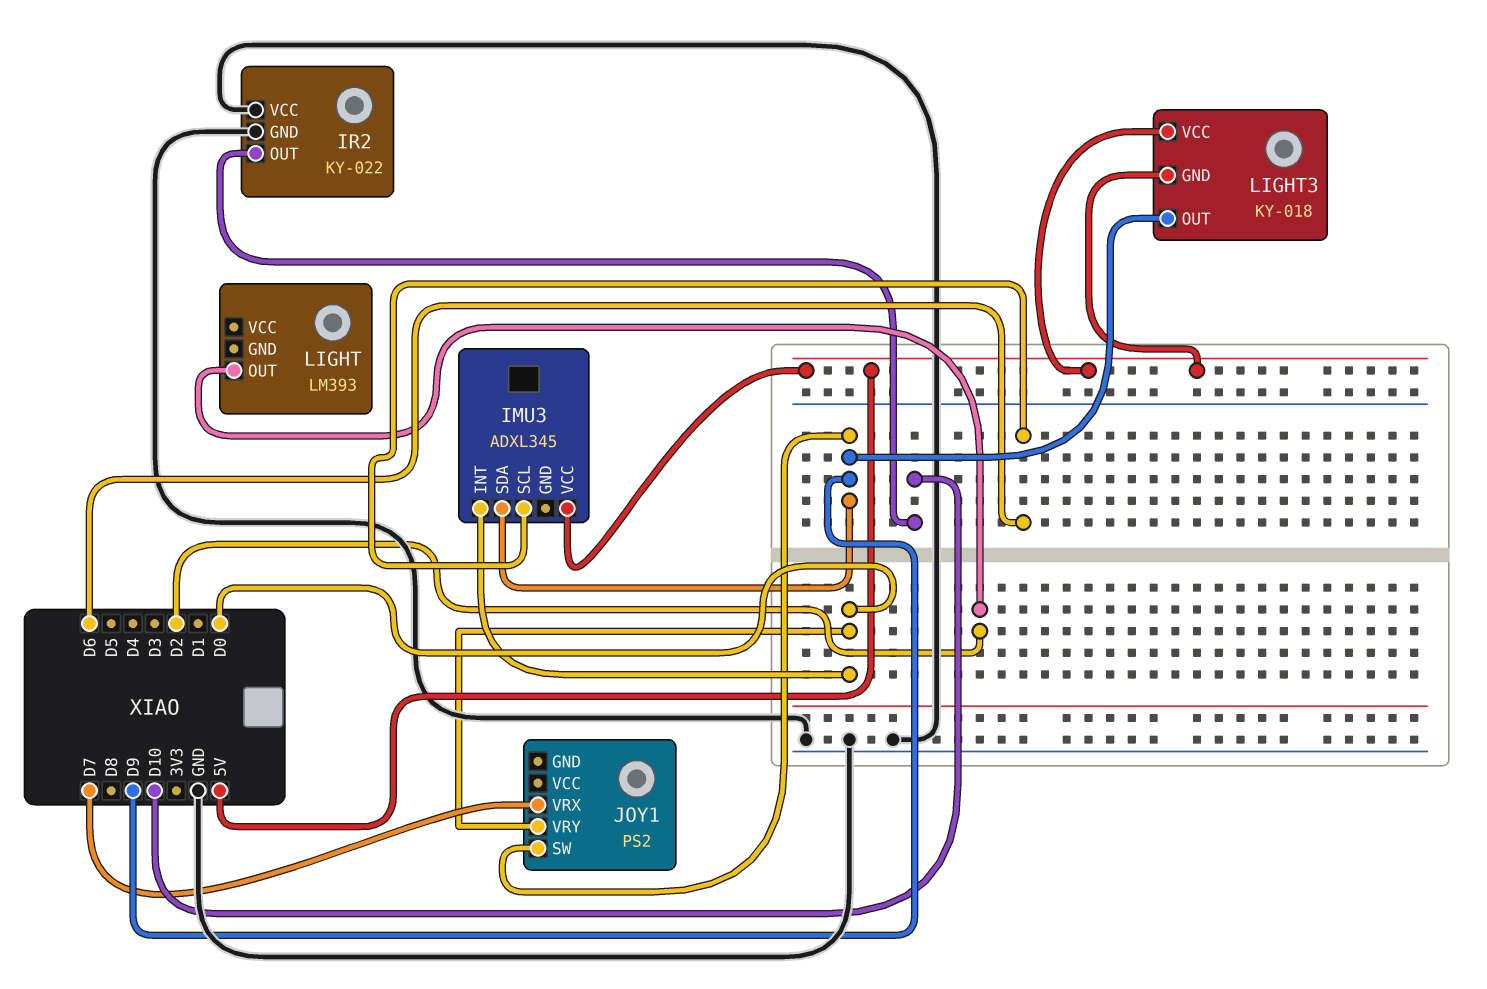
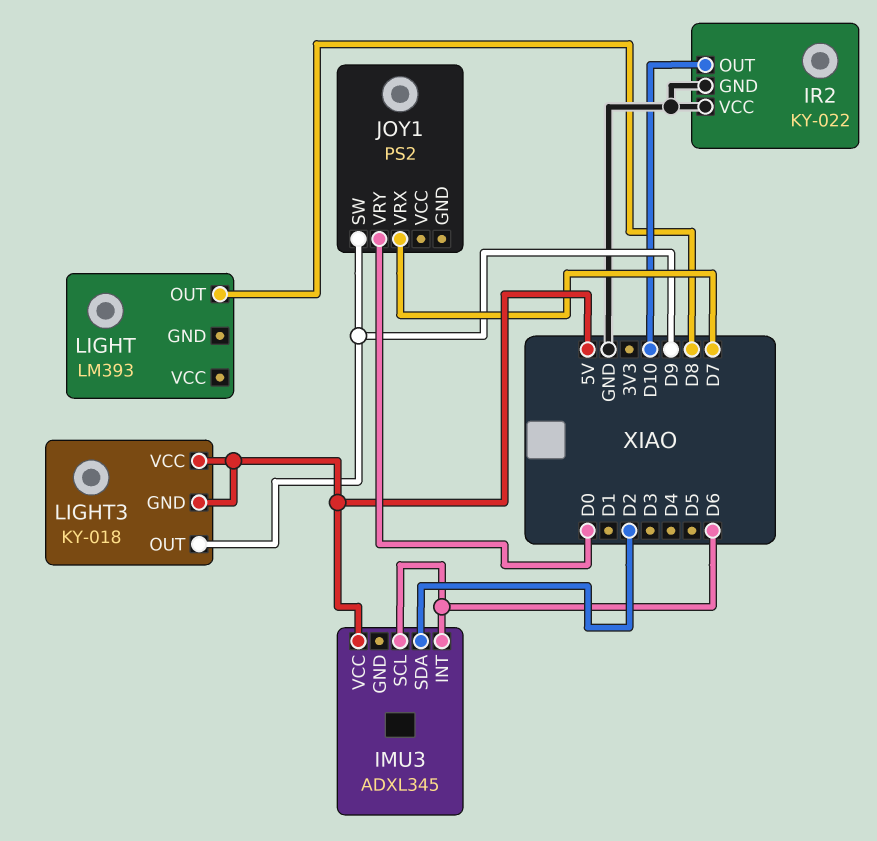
IMU3 pin INT: D0 -> D6
IMU3 pin SDA: D9 -> D2
LIGHT pin OUT: D2 -> D8

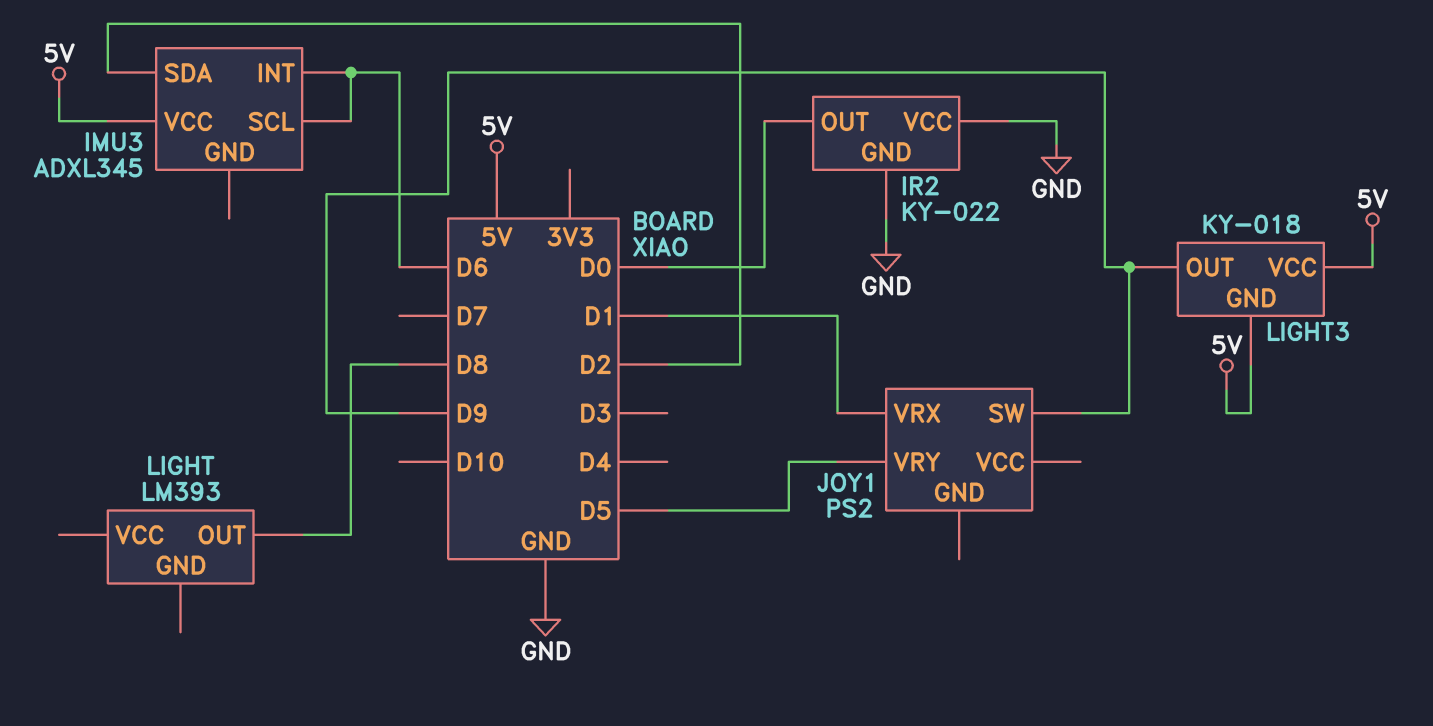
IR2 pin OUT: D10 -> D0
JOY1 pin VRX: D7 -> D1
JOY1 pin VRY: D0 -> D5

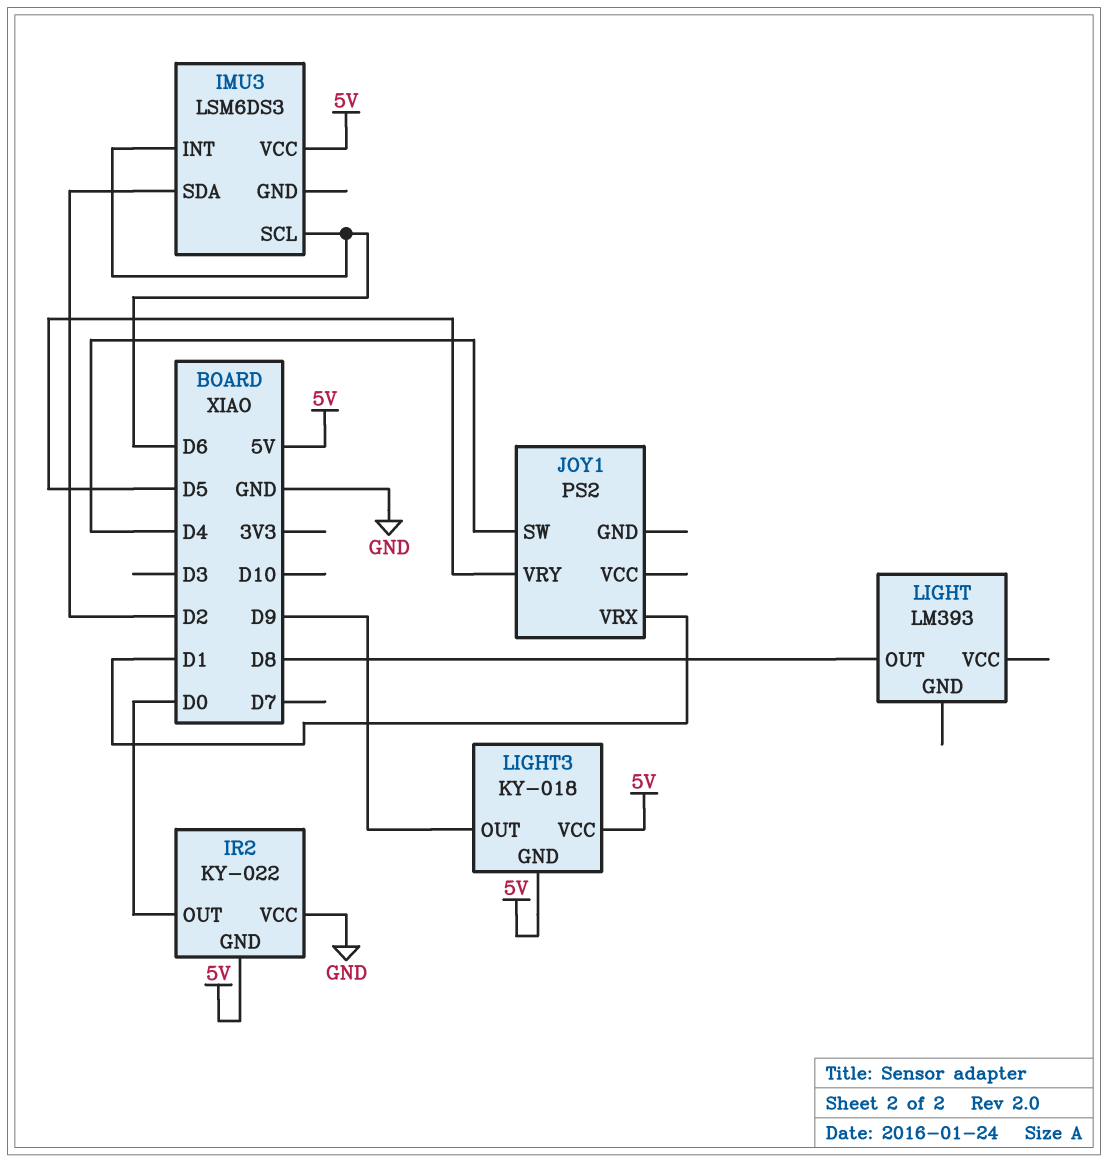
IMU3: ADXL345 -> LSM6DS3
IR2 pin GND: GND -> 5V
JOY1 pin SW: D9 -> D4

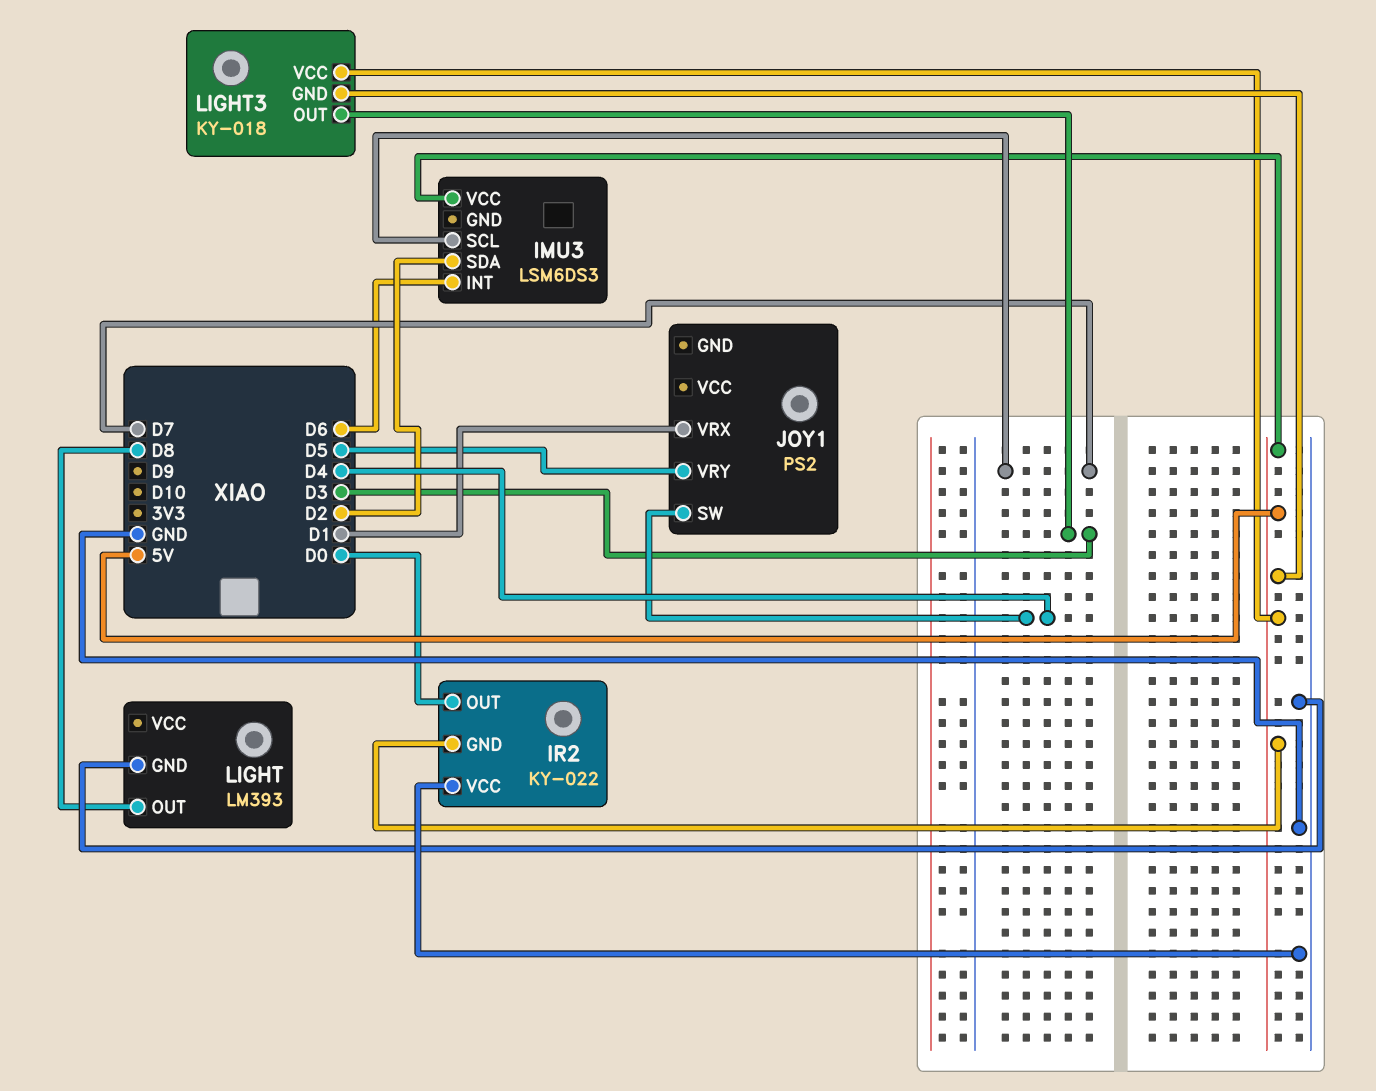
IMU3 pin SCL: D6 -> D7
LIGHT pin GND: none -> GND
LIGHT3 pin OUT: D9 -> D3

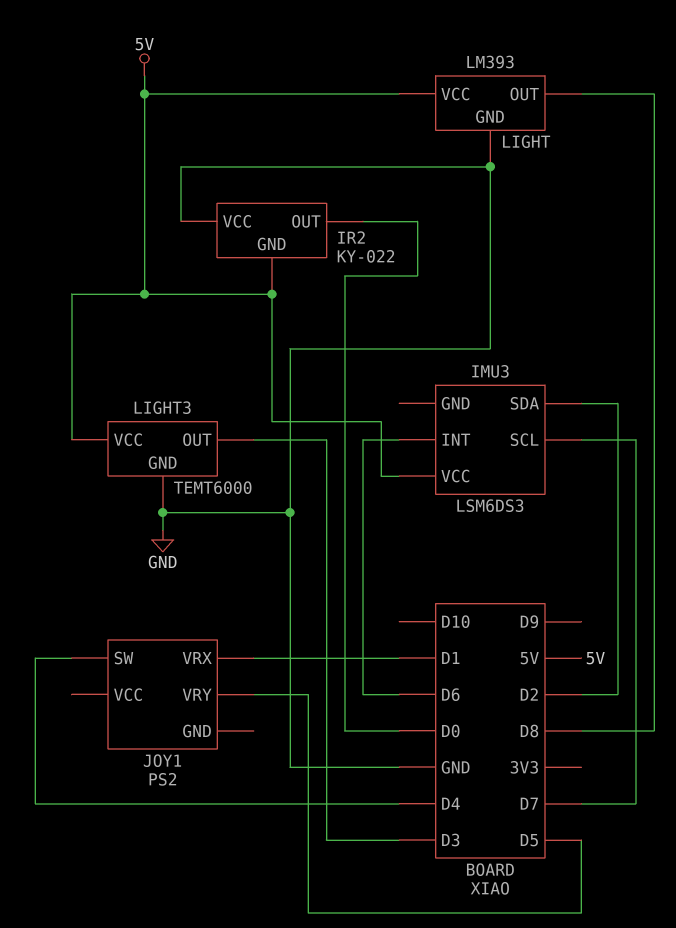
LIGHT pin VCC: none -> 5V
LIGHT3: KY-018 -> TEMT6000
LIGHT3 pin GND: 5V -> GND

